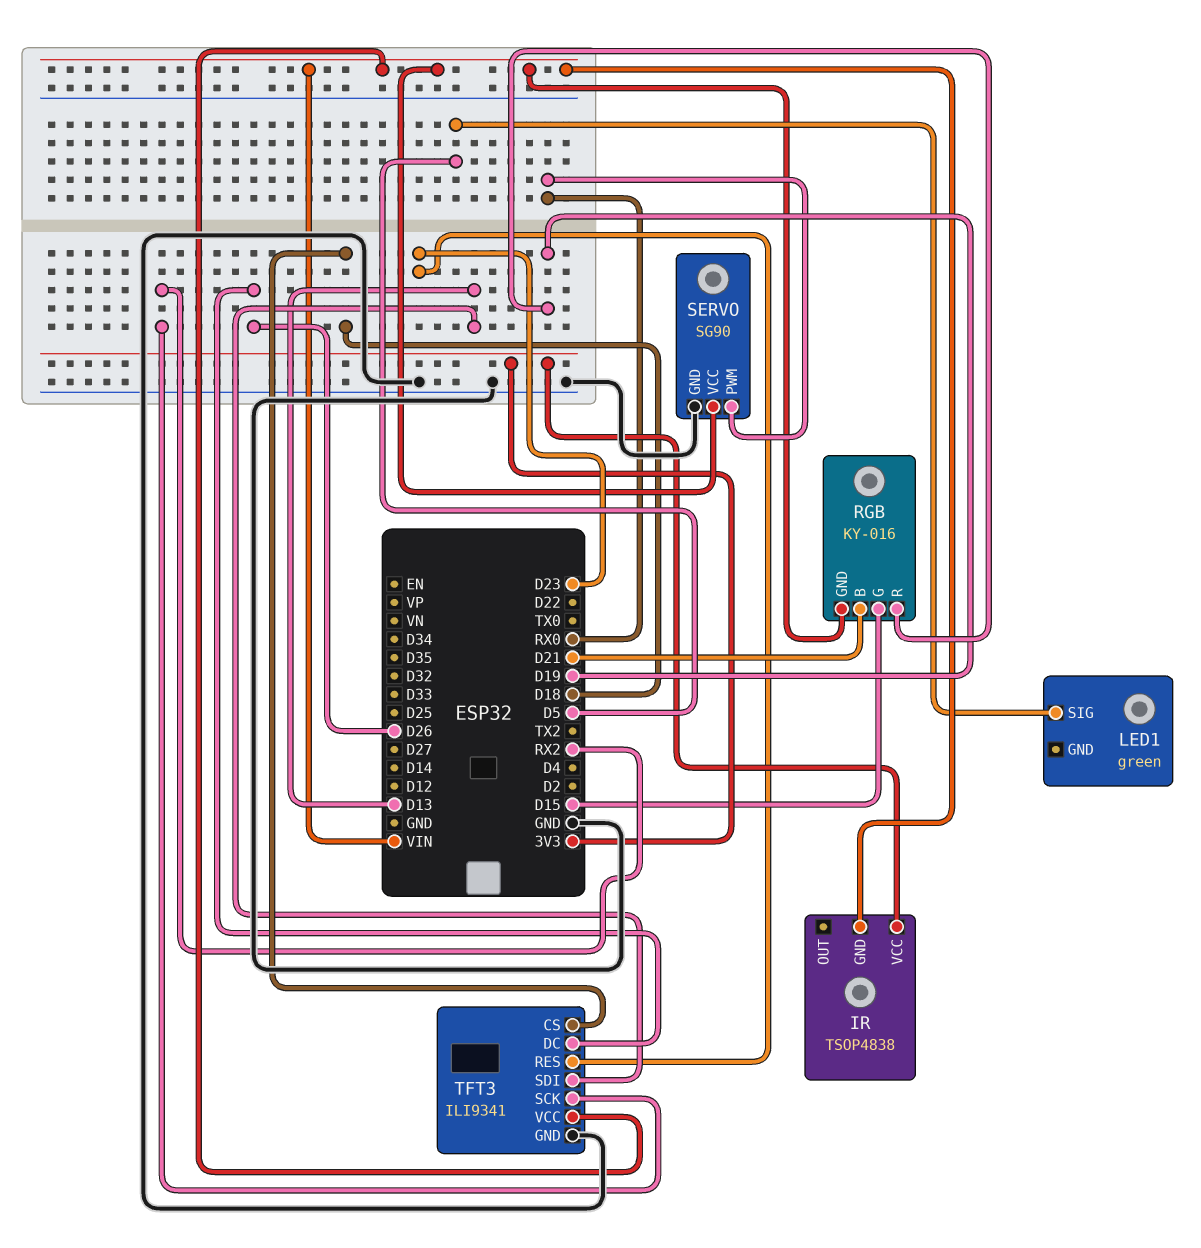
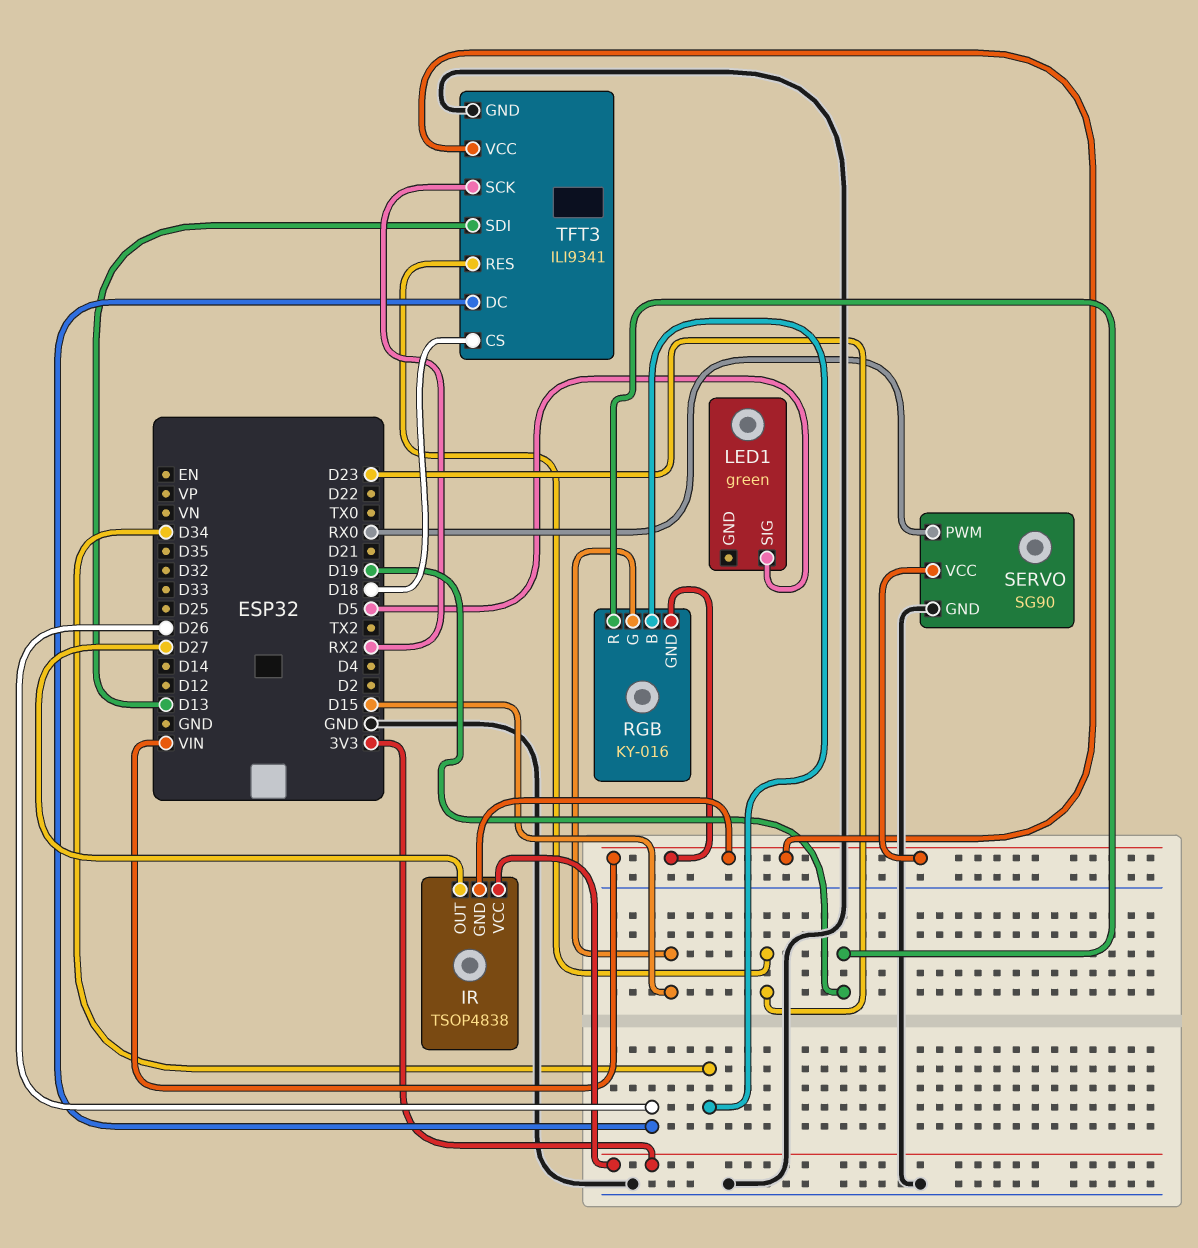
IR pin OUT: none -> D27
RGB pin B: D21 -> D34

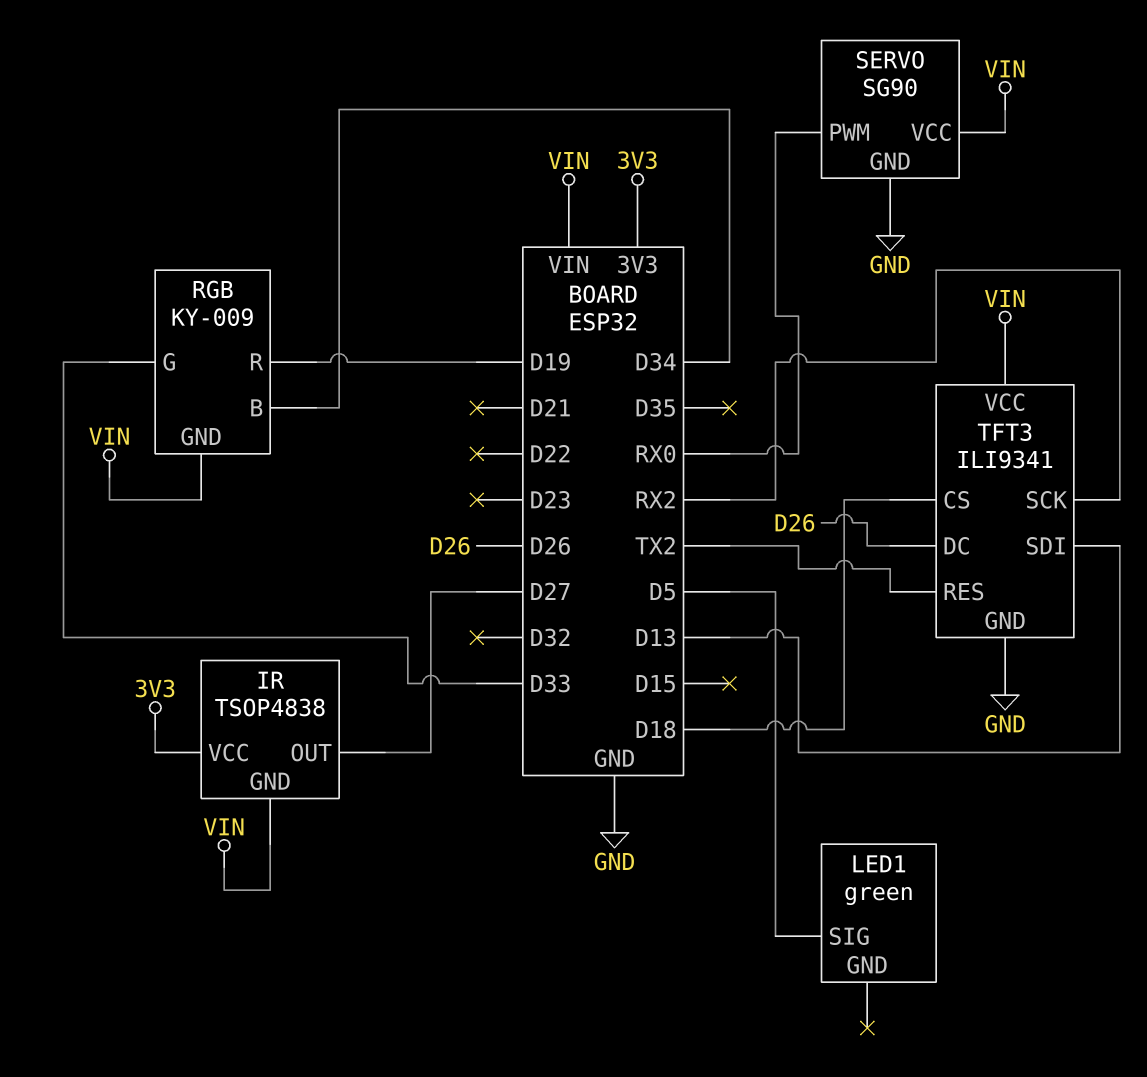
RGB: KY-016 -> KY-009
RGB pin G: D15 -> D33
TFT3 pin RES: D23 -> TX2

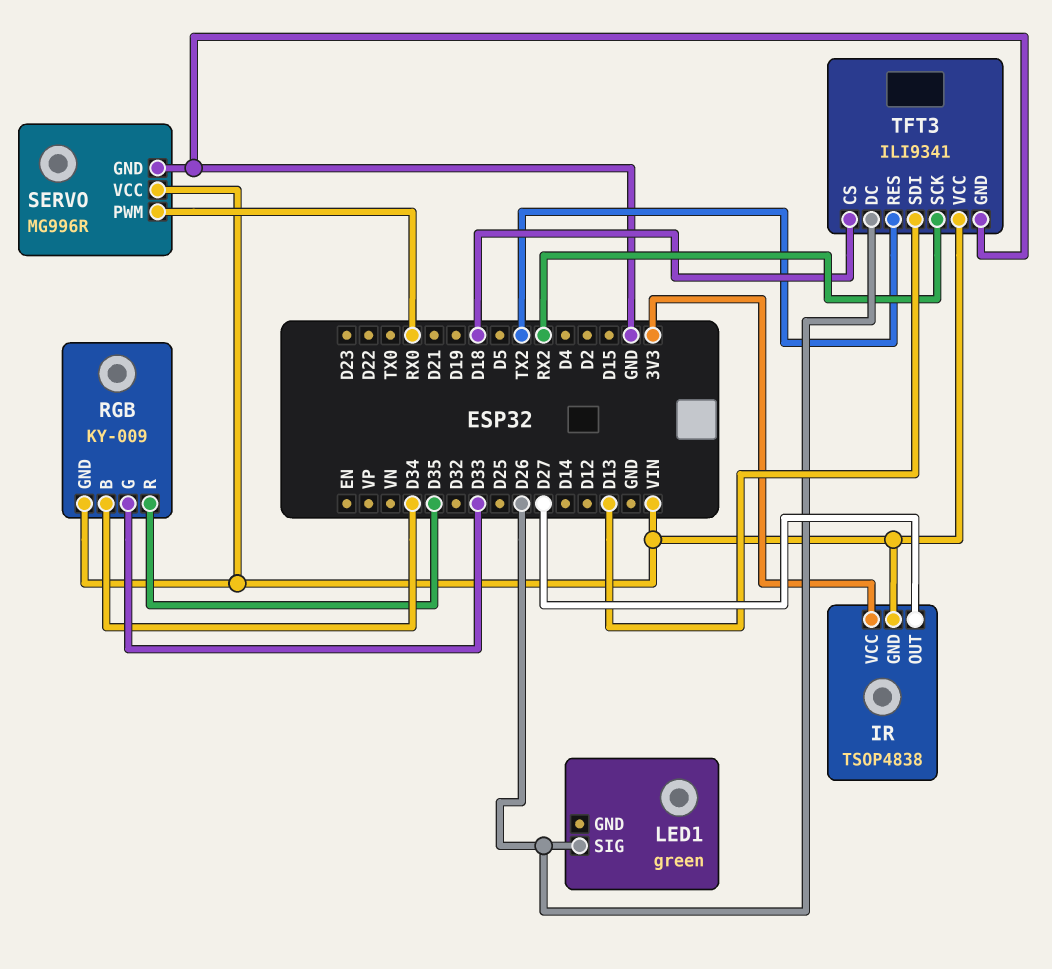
LED1 pin SIG: D5 -> D26
RGB pin R: D19 -> D35
SERVO: SG90 -> MG996R

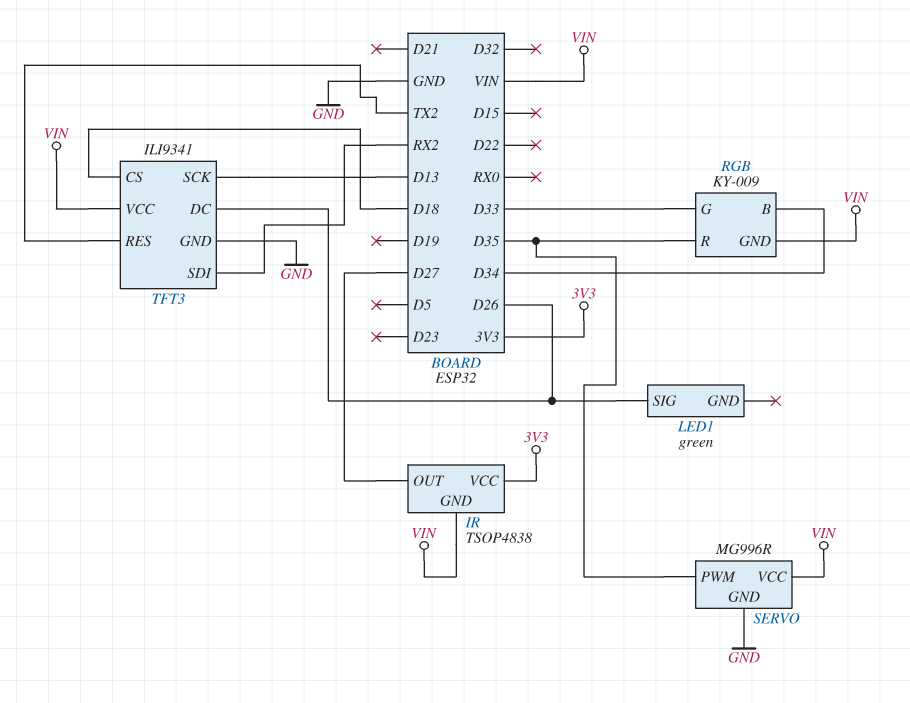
SERVO pin PWM: RX0 -> D35
TFT3 pin SCK: RX2 -> D13
TFT3 pin SDI: D13 -> RX2

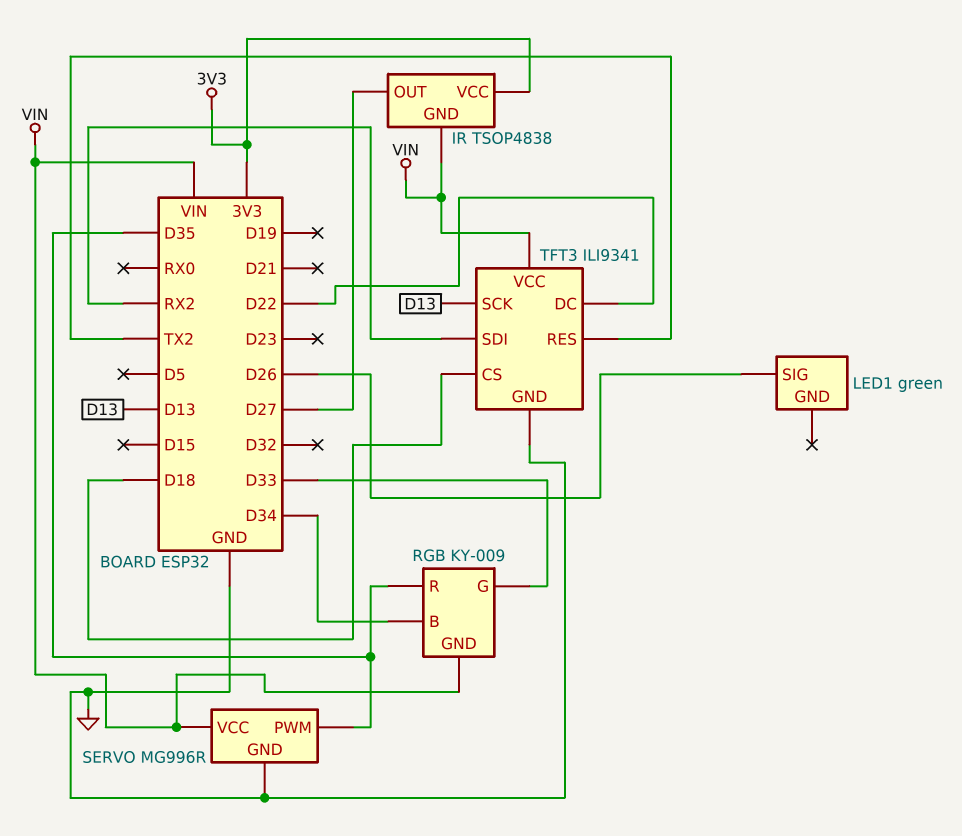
TFT3 pin DC: D26 -> D22

